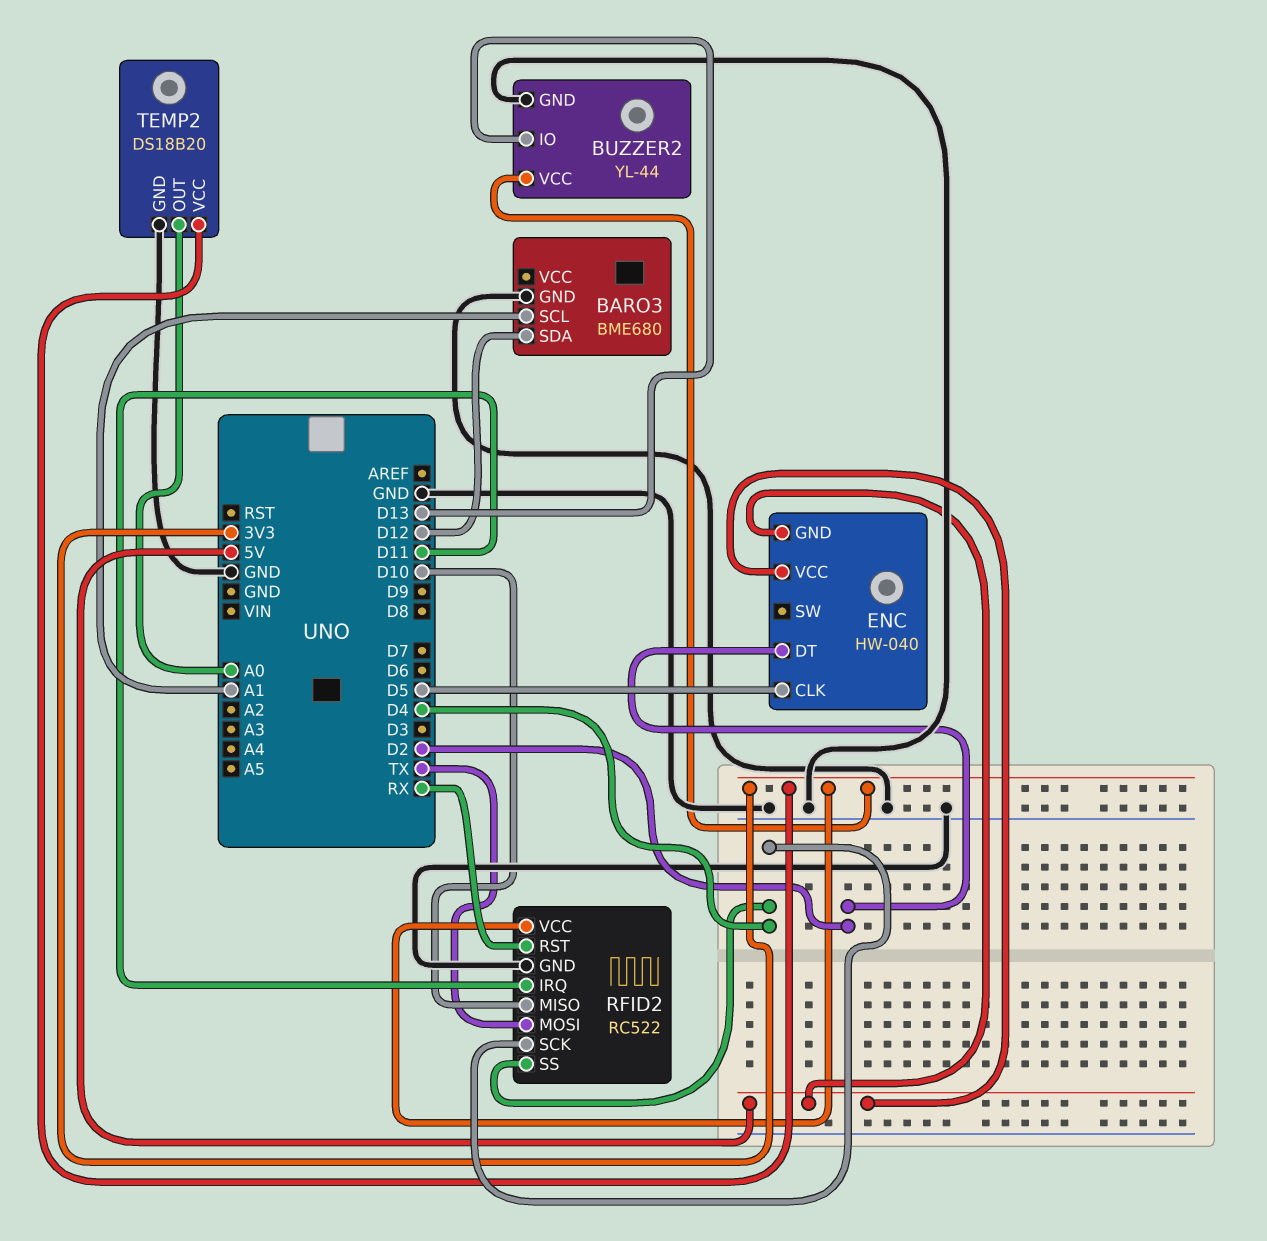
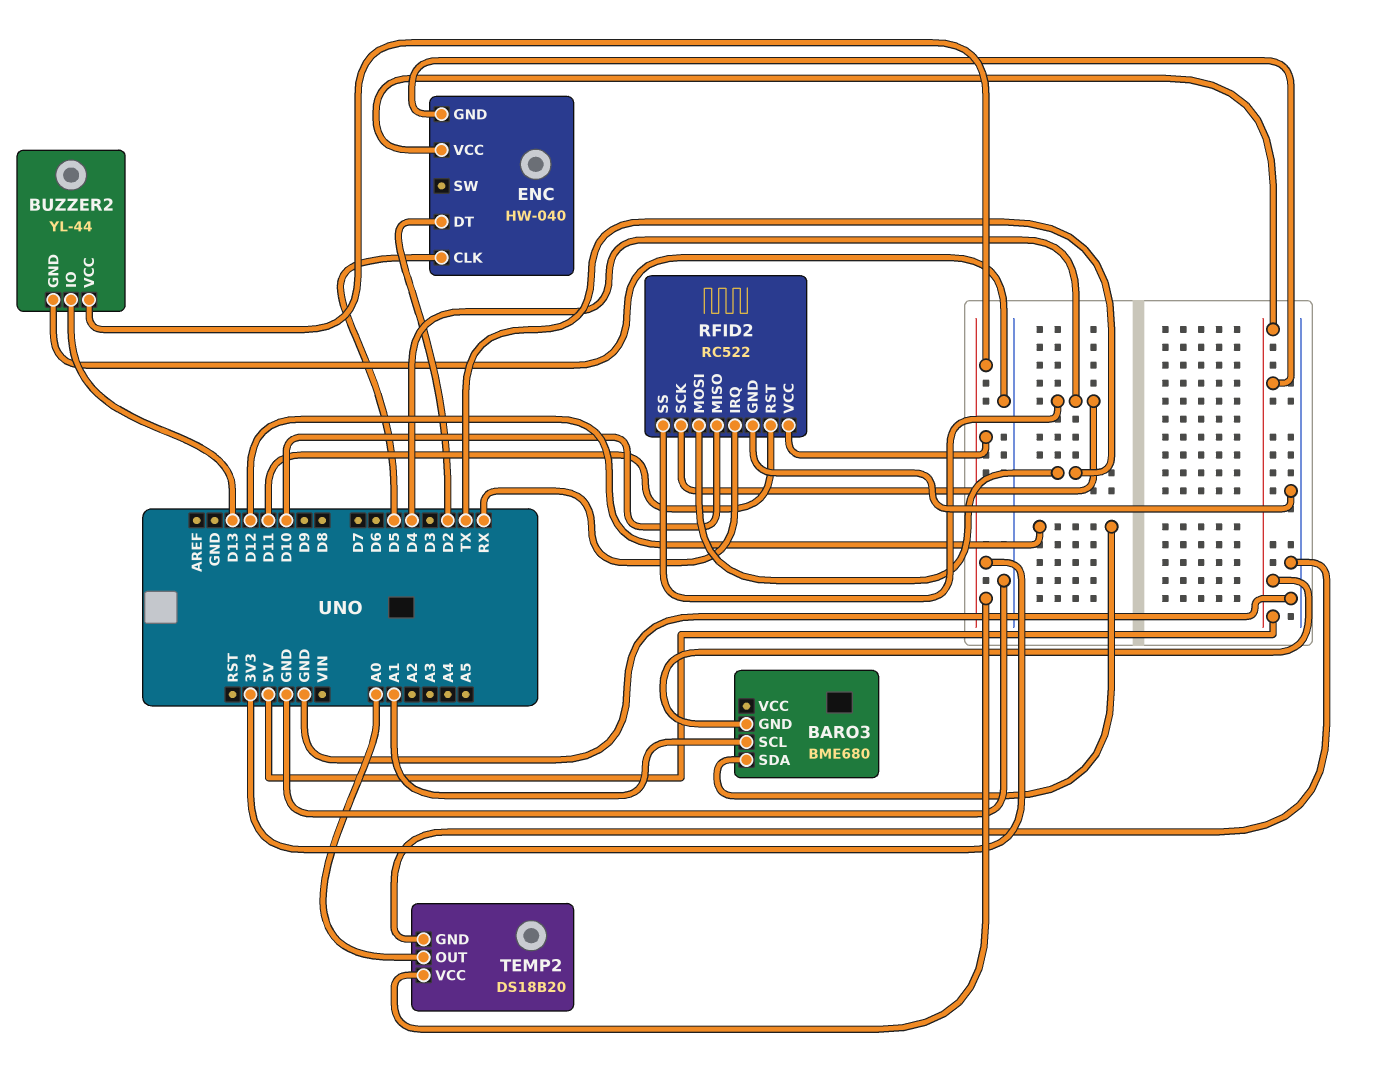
BARO3 pin GND: GND -> 5V
RFID2 pin IRQ: D11 -> RX
RFID2 pin RST: RX -> D11

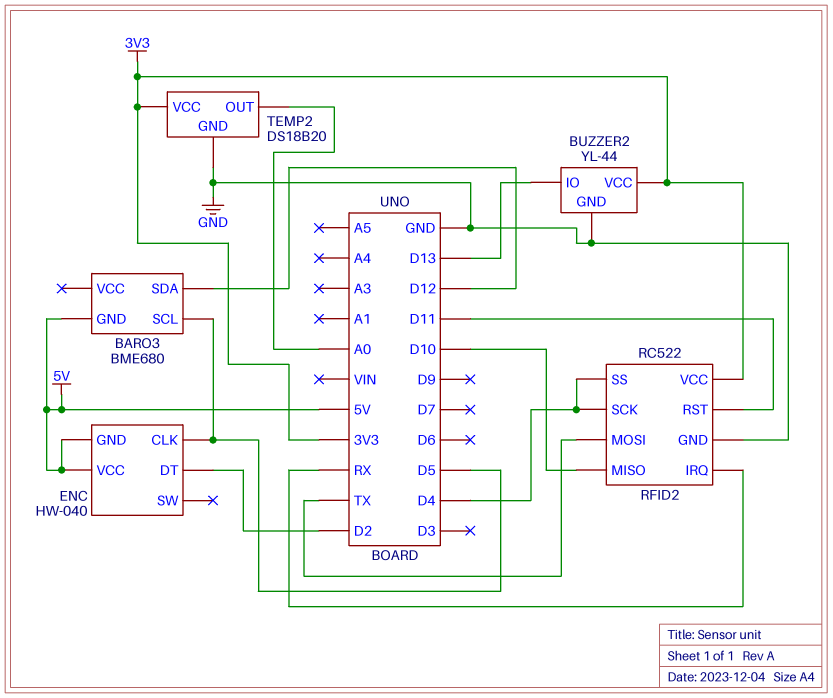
BARO3 pin SCL: A1 -> D5

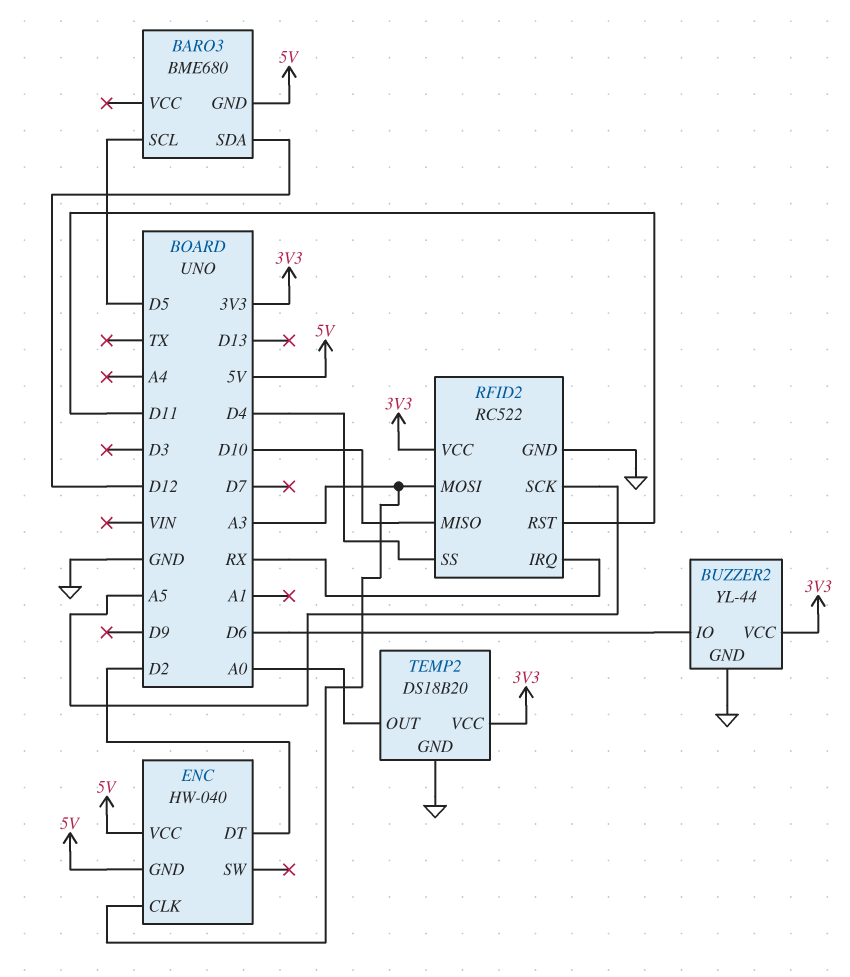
BUZZER2 pin IO: D13 -> D6
ENC pin CLK: D5 -> A3
RFID2 pin MOSI: TX -> A3
RFID2 pin SCK: D4 -> A5

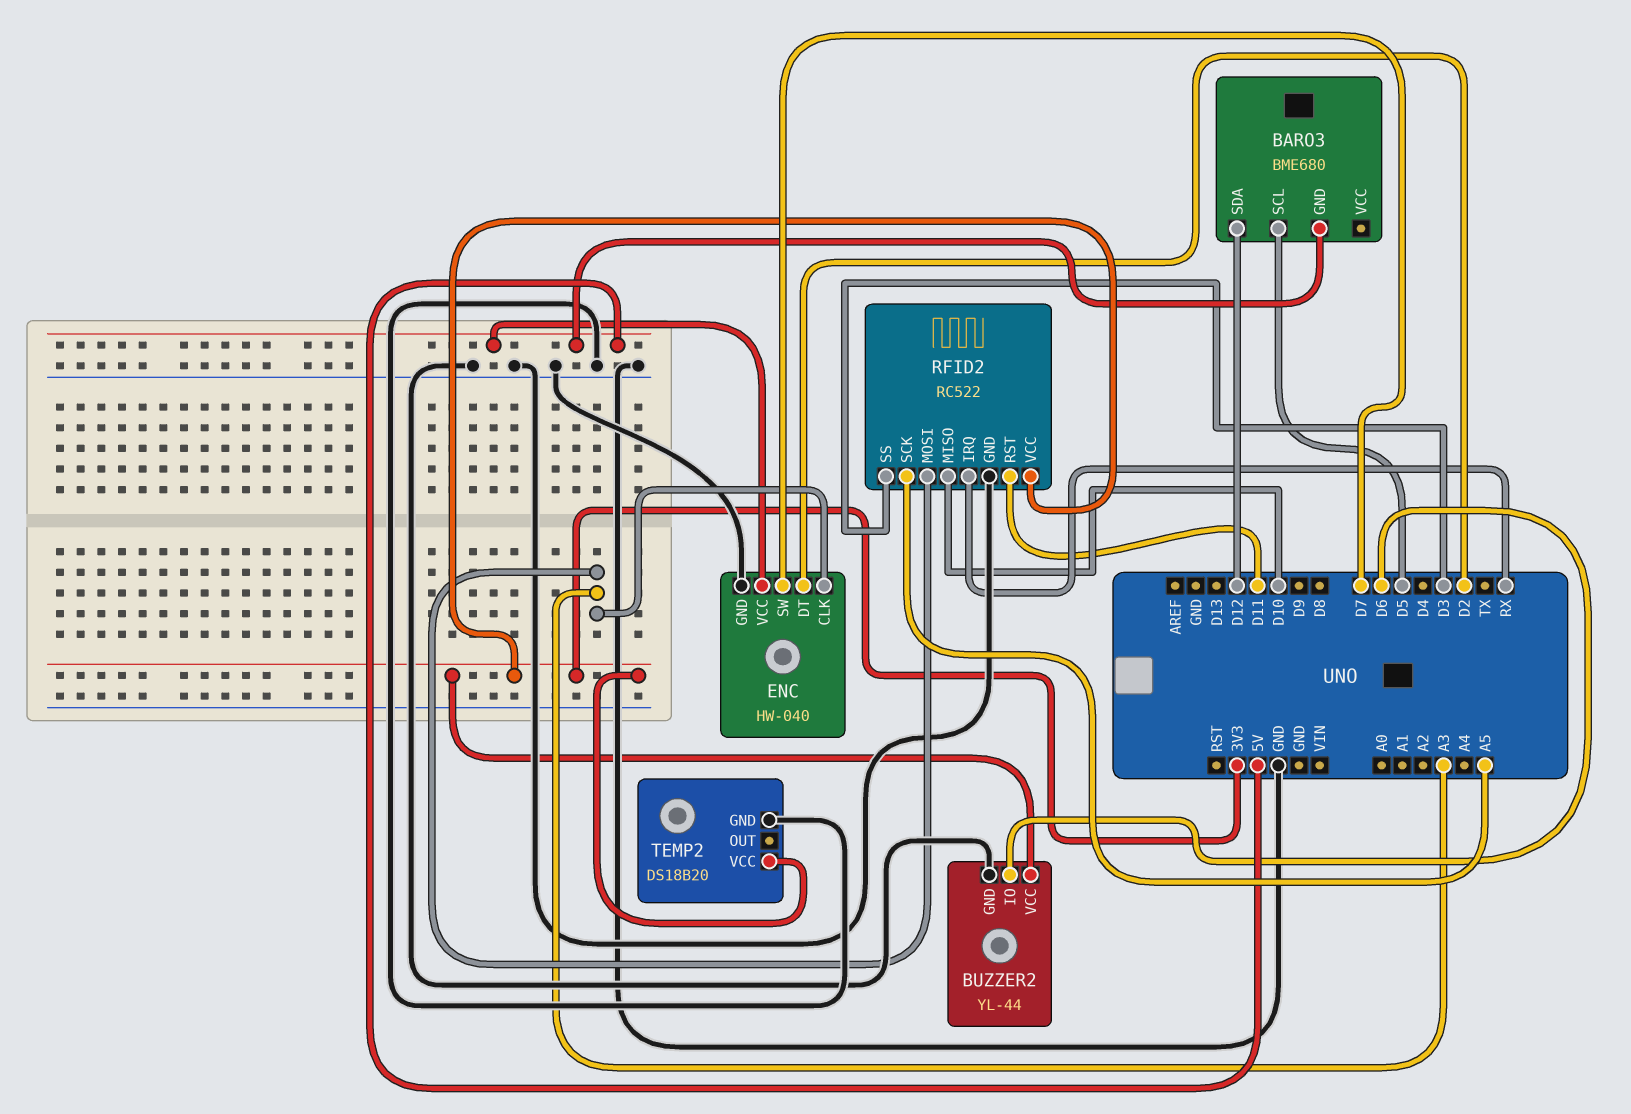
ENC pin GND: 5V -> GND
ENC pin SW: none -> D7
RFID2 pin SS: D4 -> D3
TEMP2 pin OUT: A0 -> none

